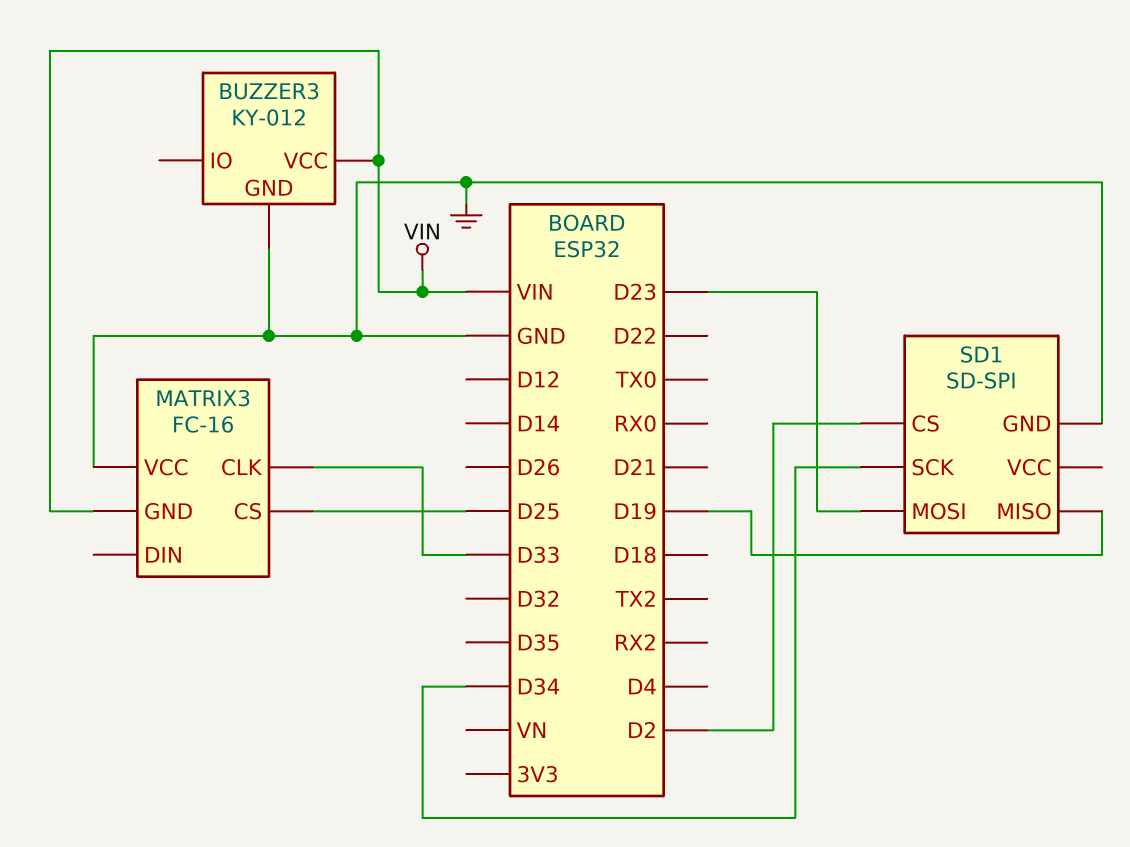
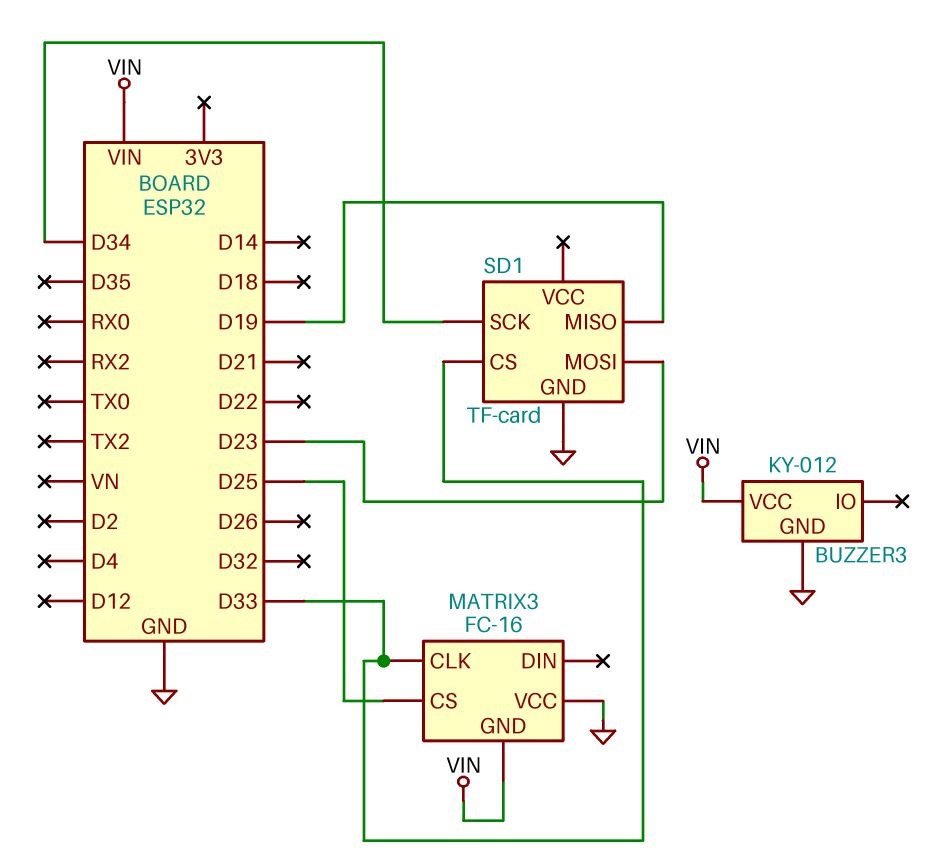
SD1: SD-SPI -> TF-card
SD1 pin CS: D2 -> D33

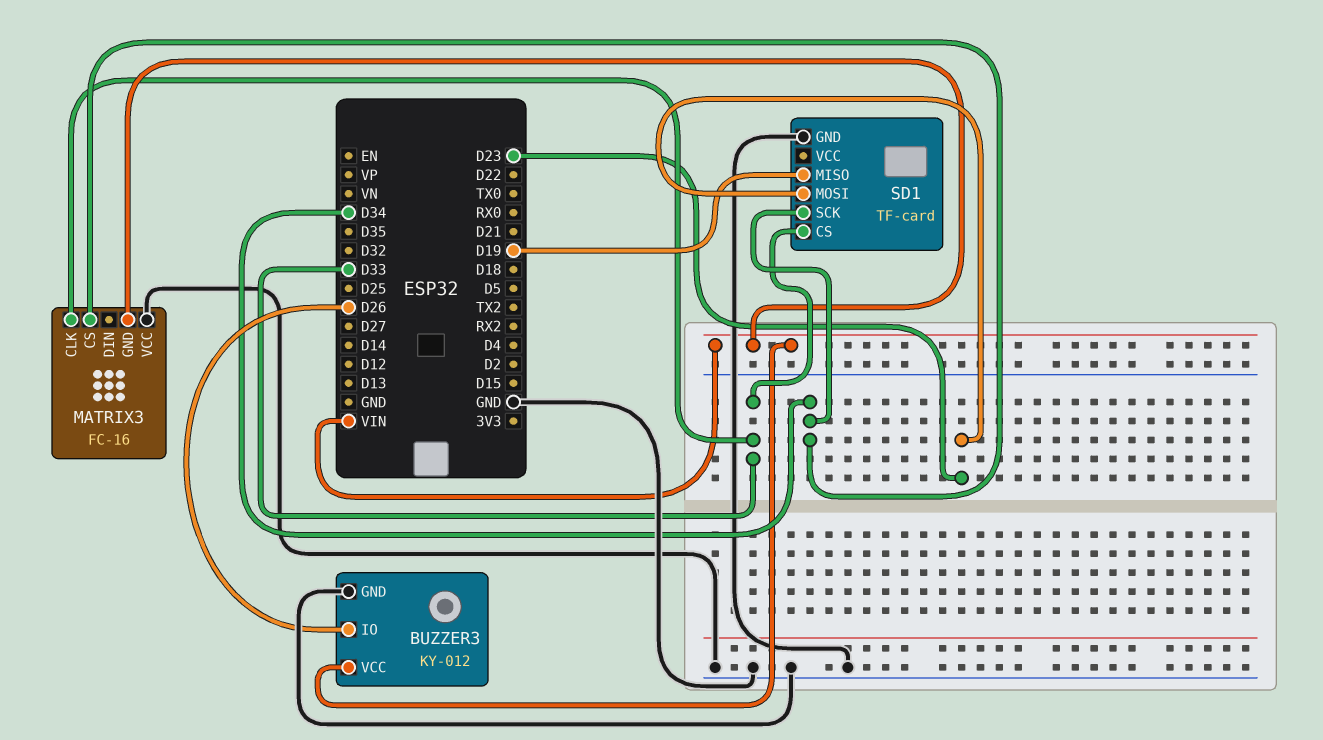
BUZZER3 pin IO: none -> D26
MATRIX3 pin CS: D25 -> D34

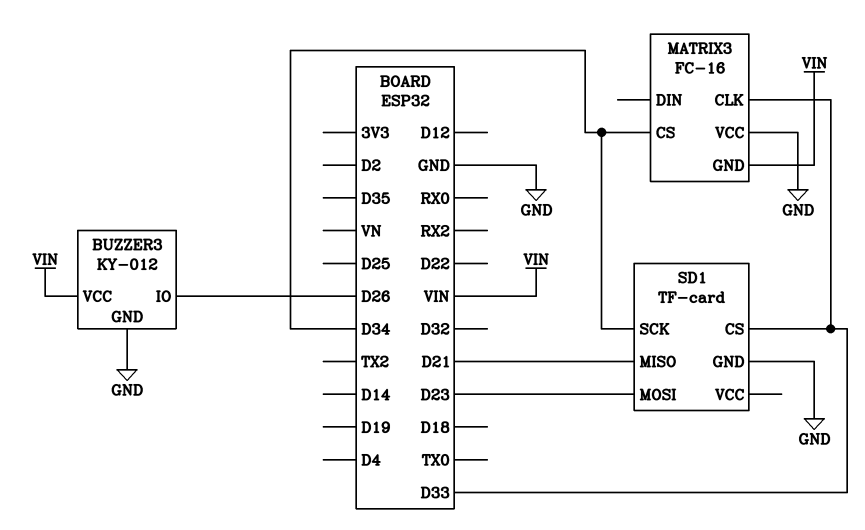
SD1 pin MISO: D19 -> D21

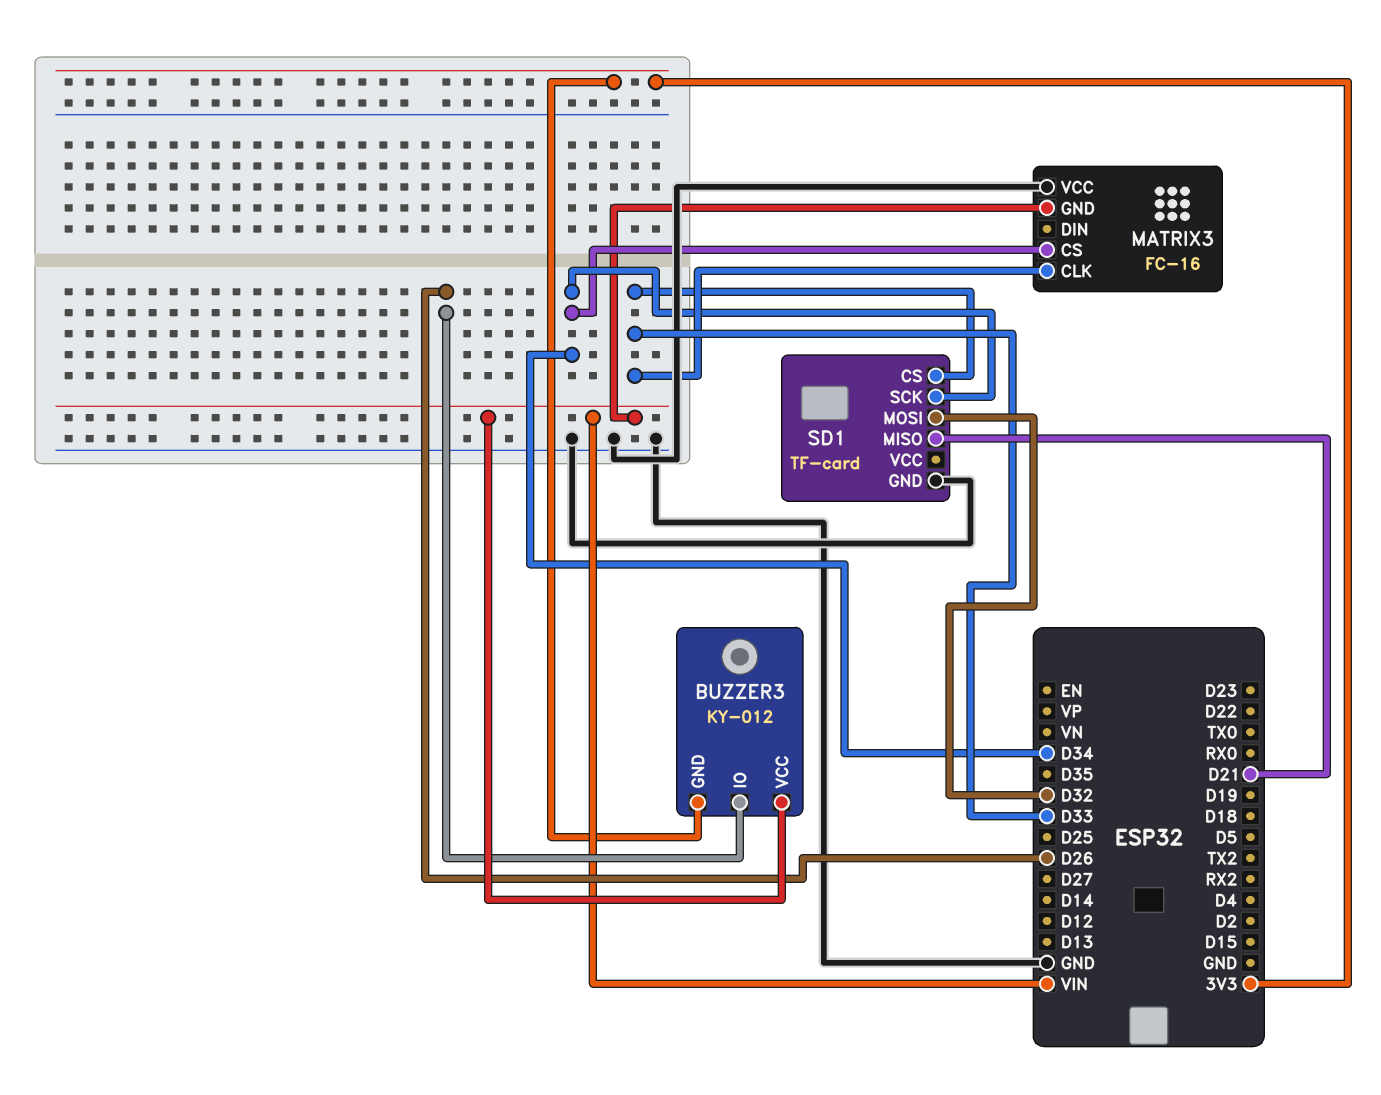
BUZZER3 pin GND: GND -> 3V3
SD1 pin MOSI: D23 -> D32

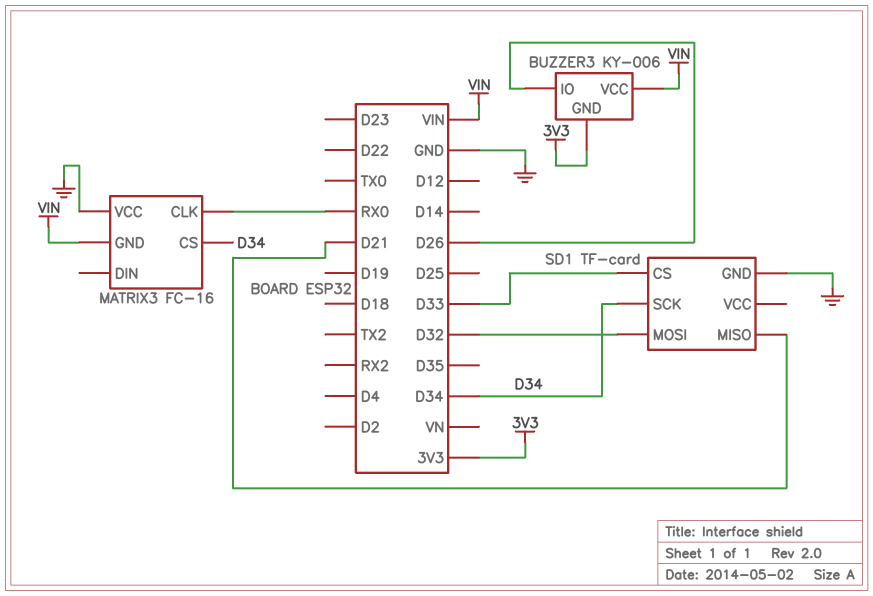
BUZZER3: KY-012 -> KY-006
MATRIX3 pin CLK: D33 -> RX0

